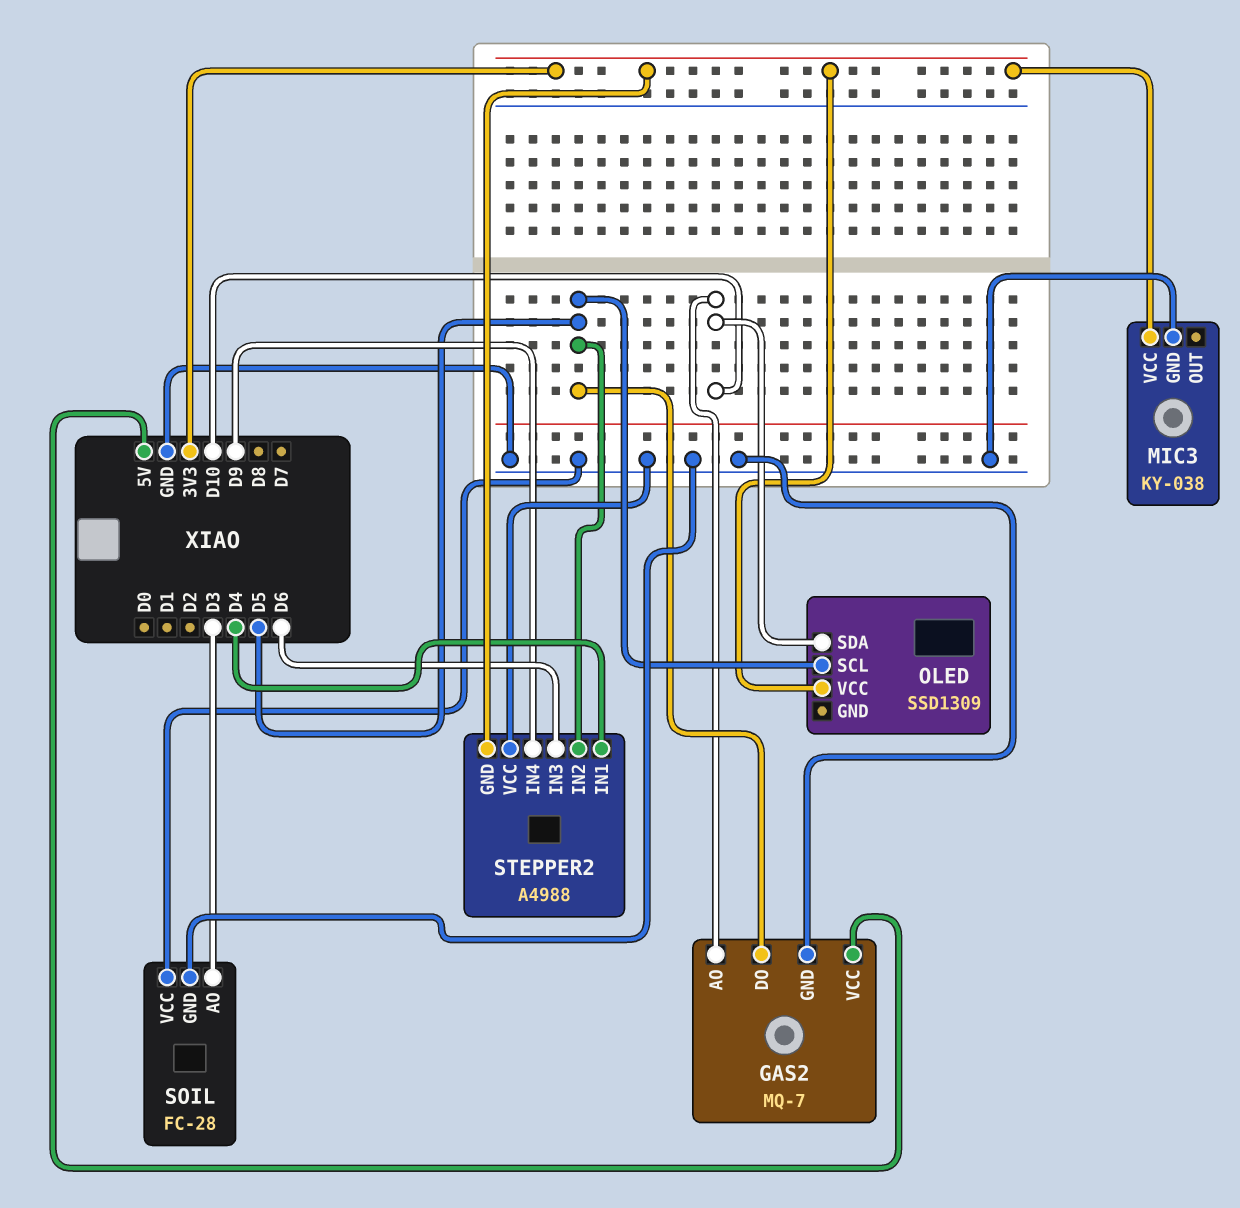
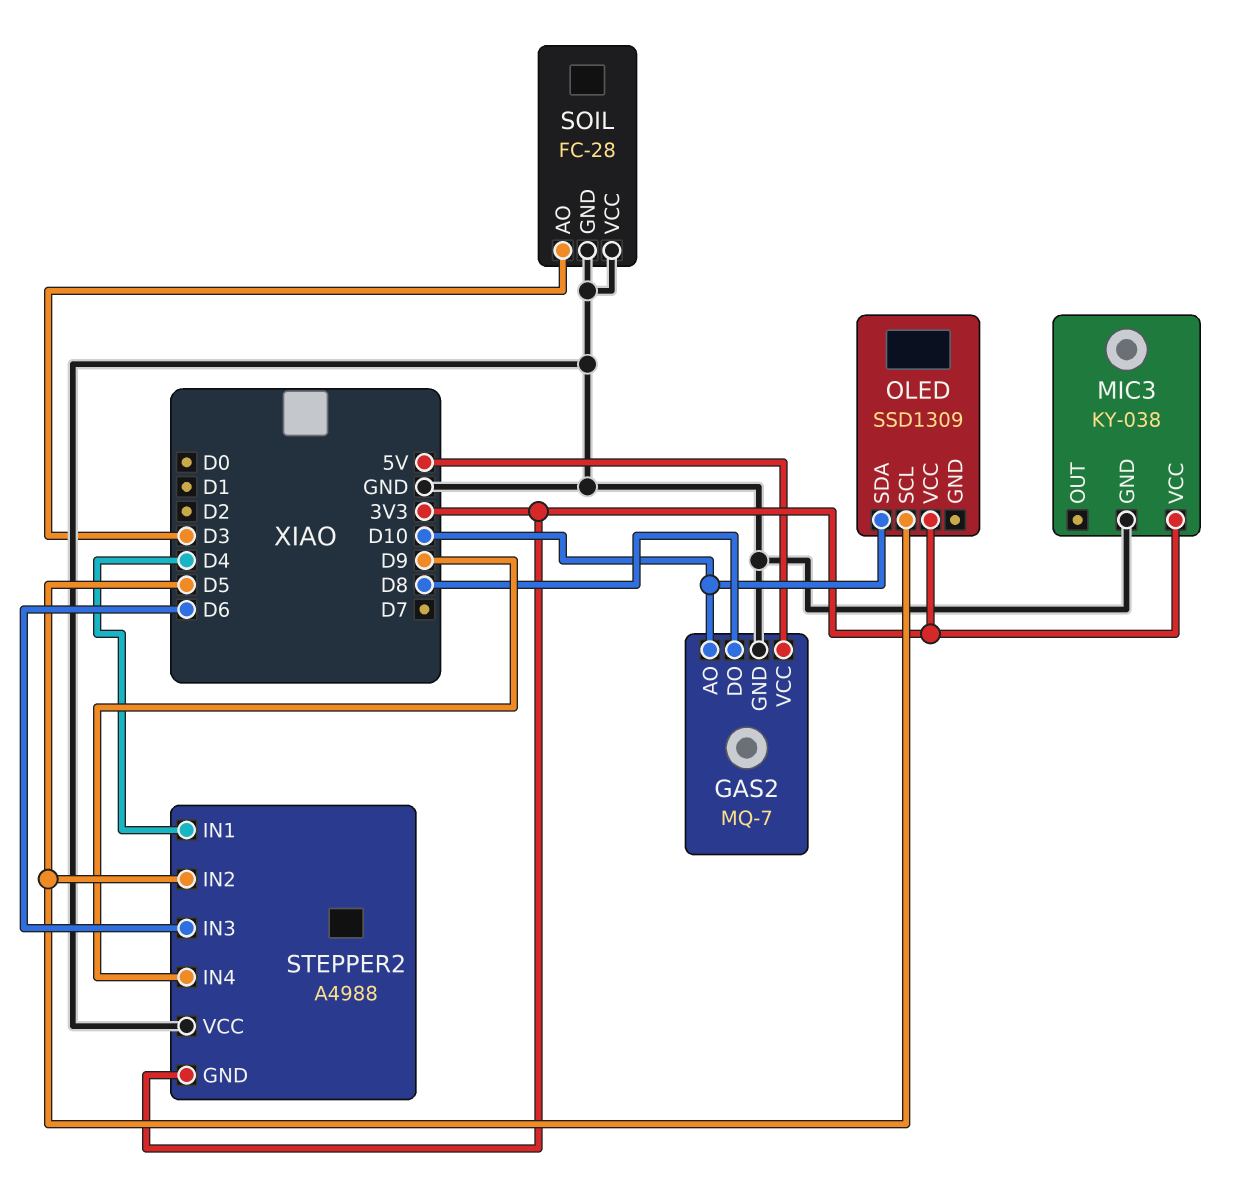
GAS2 pin DO: D5 -> D8

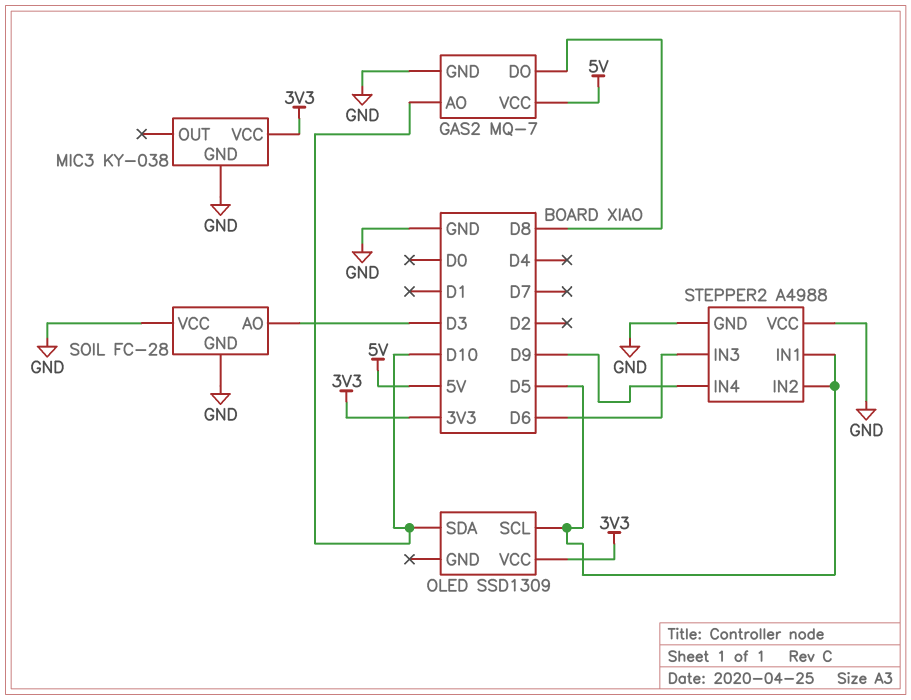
STEPPER2 pin GND: 3V3 -> GND
STEPPER2 pin IN1: D4 -> D5

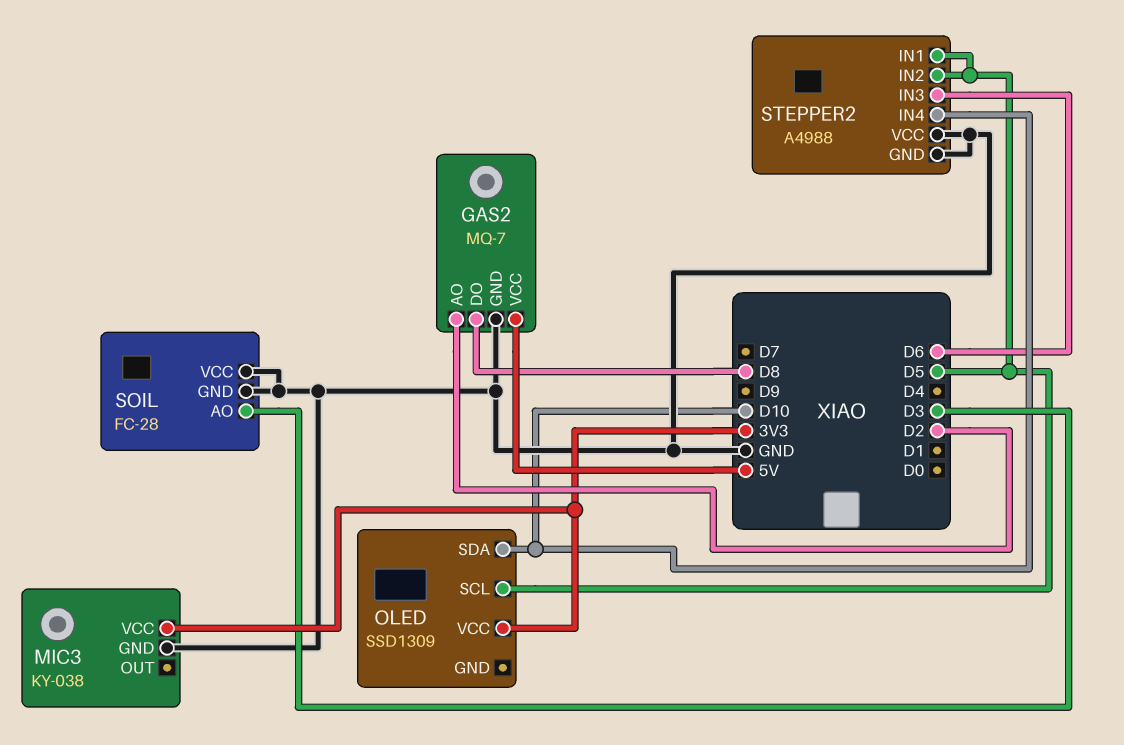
GAS2 pin AO: D10 -> D2
STEPPER2 pin IN4: D9 -> D10

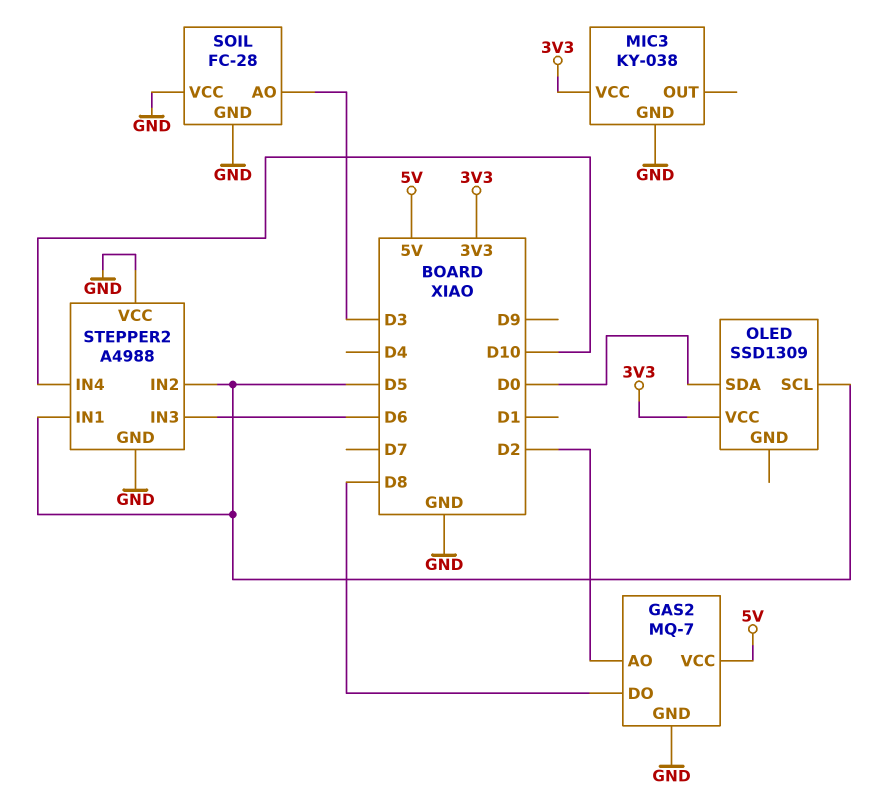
OLED pin SDA: D10 -> D0

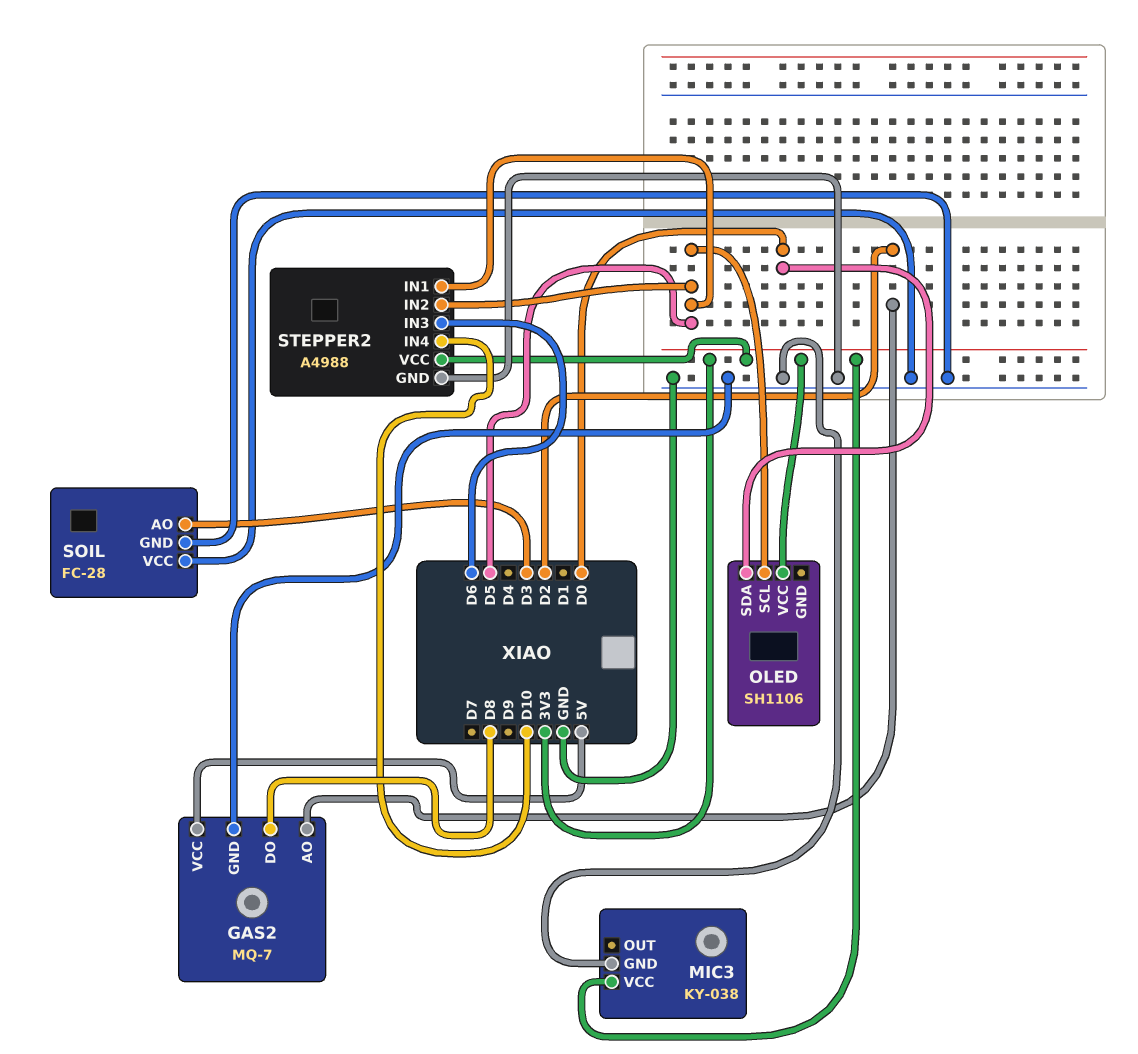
OLED: SSD1309 -> SH1106
STEPPER2 pin VCC: GND -> 3V3

